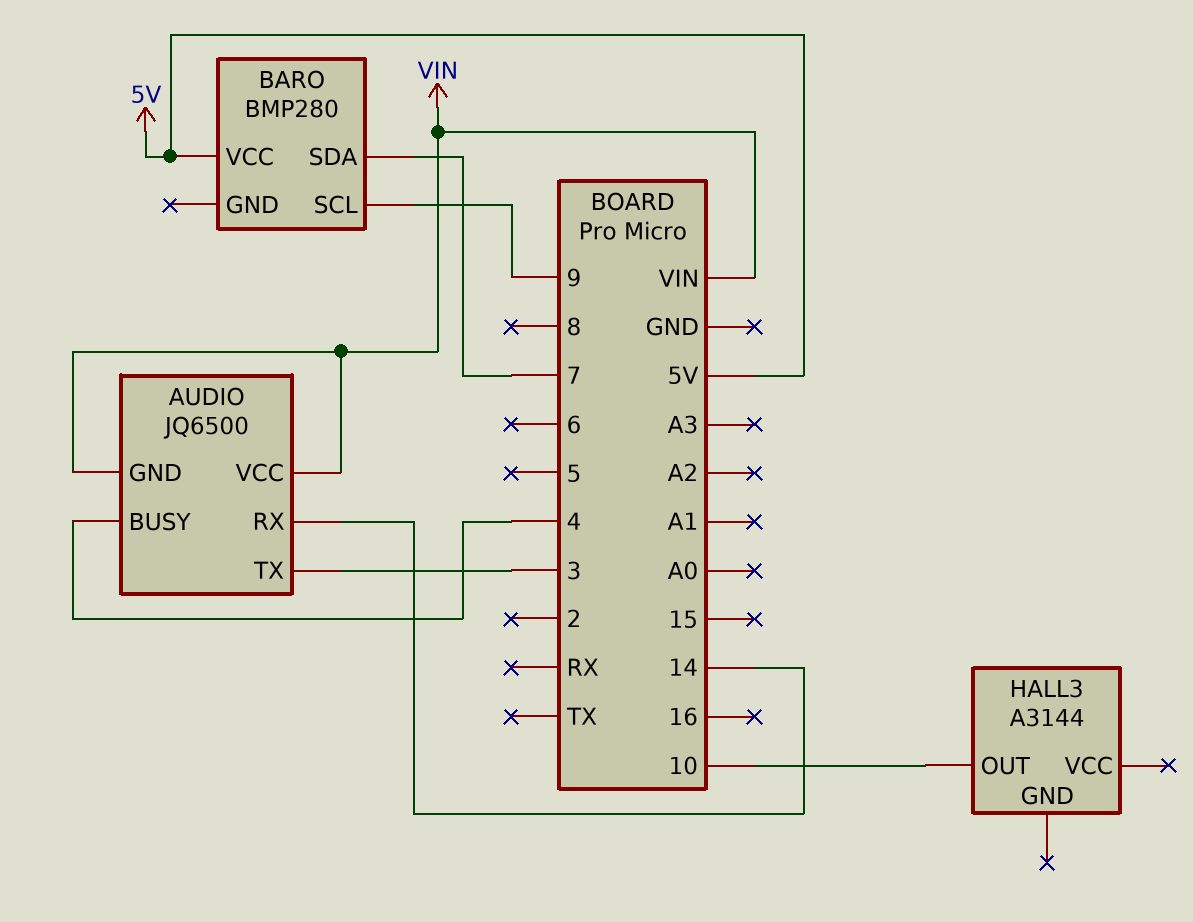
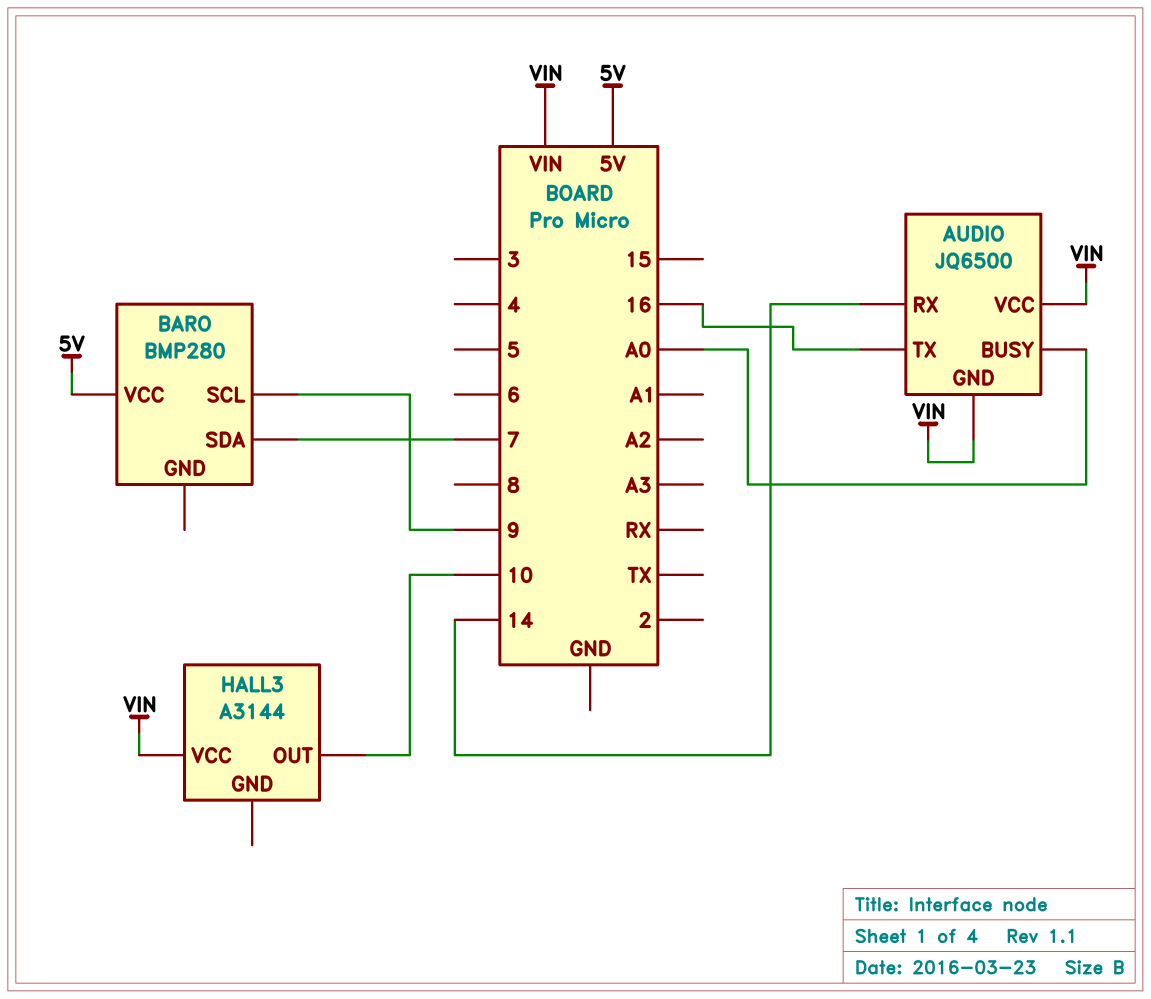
AUDIO pin BUSY: 4 -> A0
AUDIO pin TX: 3 -> 16
HALL3 pin VCC: none -> VIN

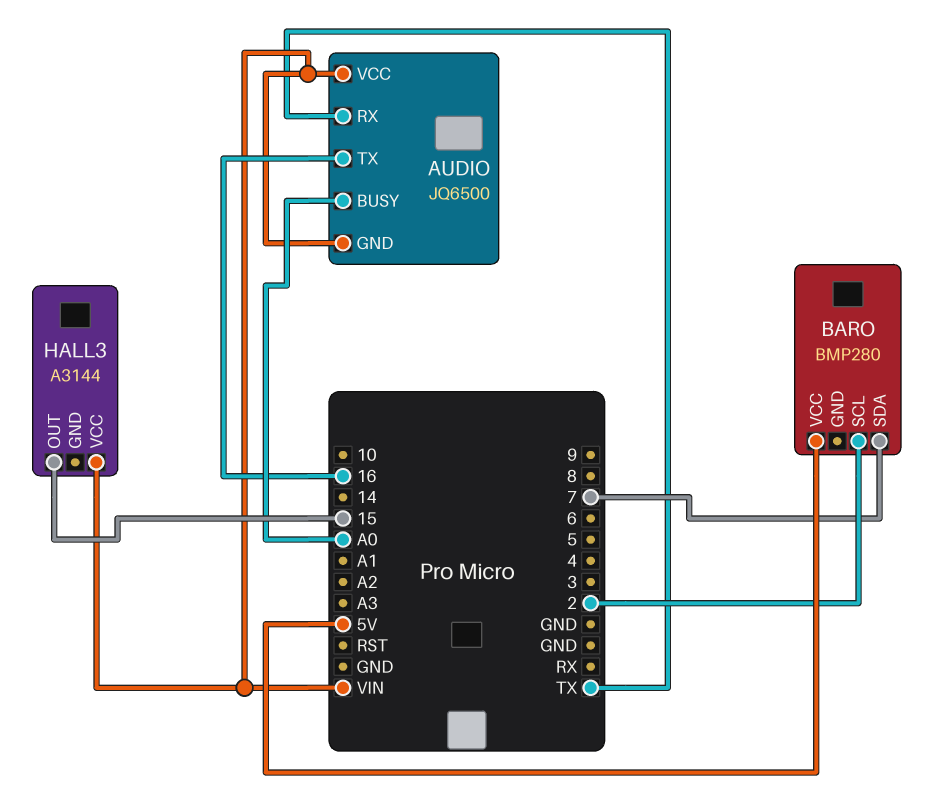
AUDIO pin RX: 14 -> TX
BARO pin SCL: 9 -> 2
HALL3 pin OUT: 10 -> 15

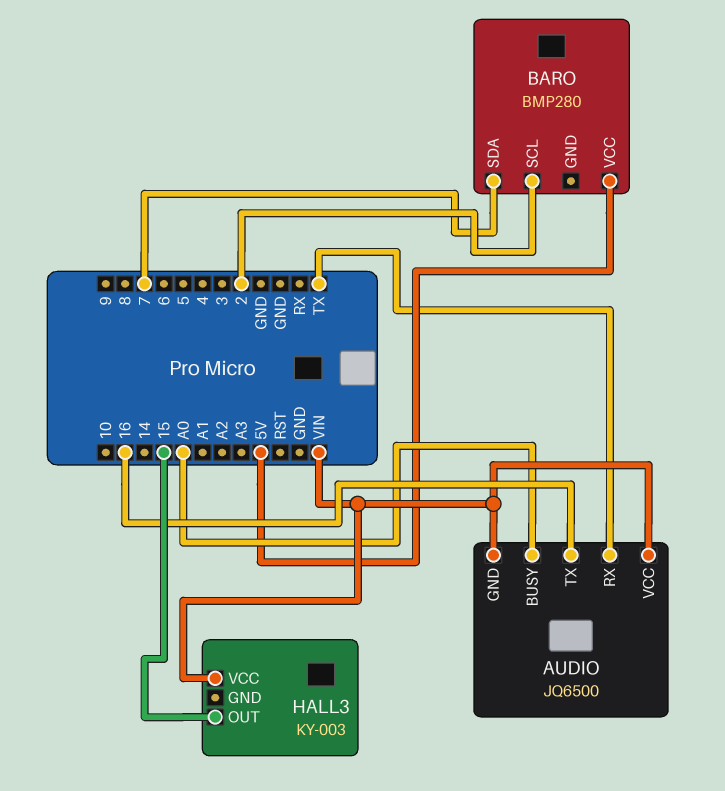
HALL3: A3144 -> KY-003

